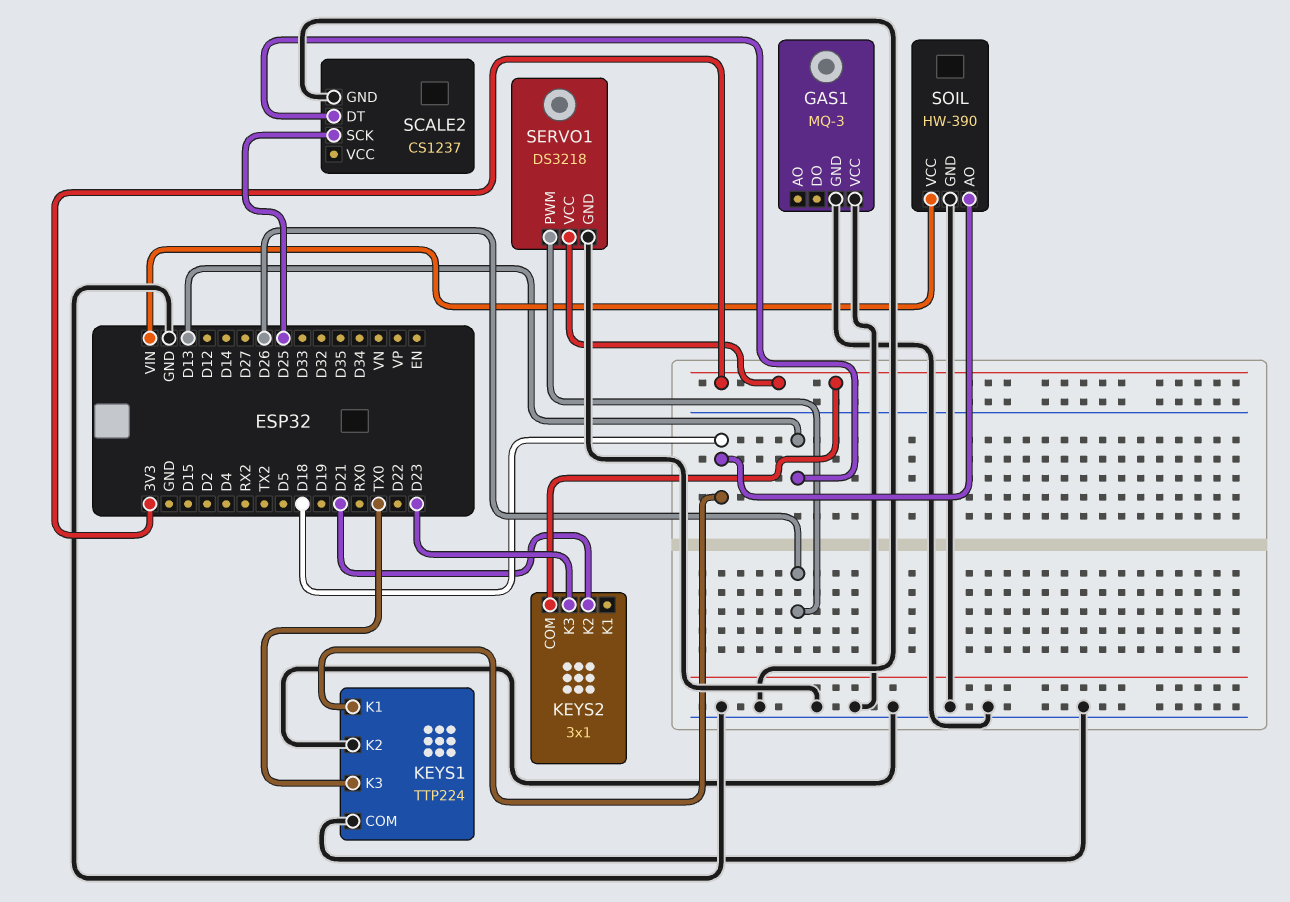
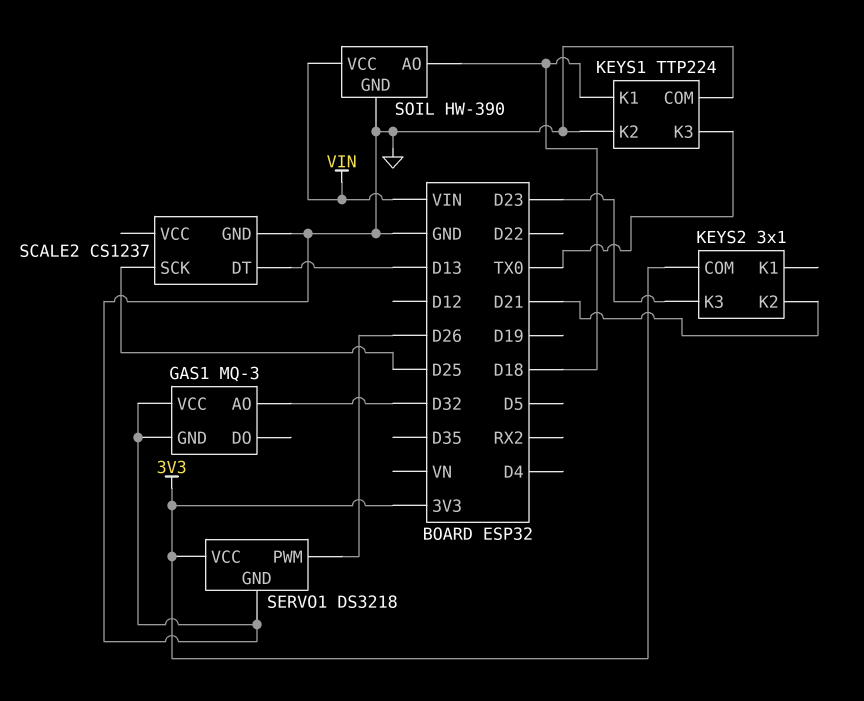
GAS1 pin AO: none -> D32

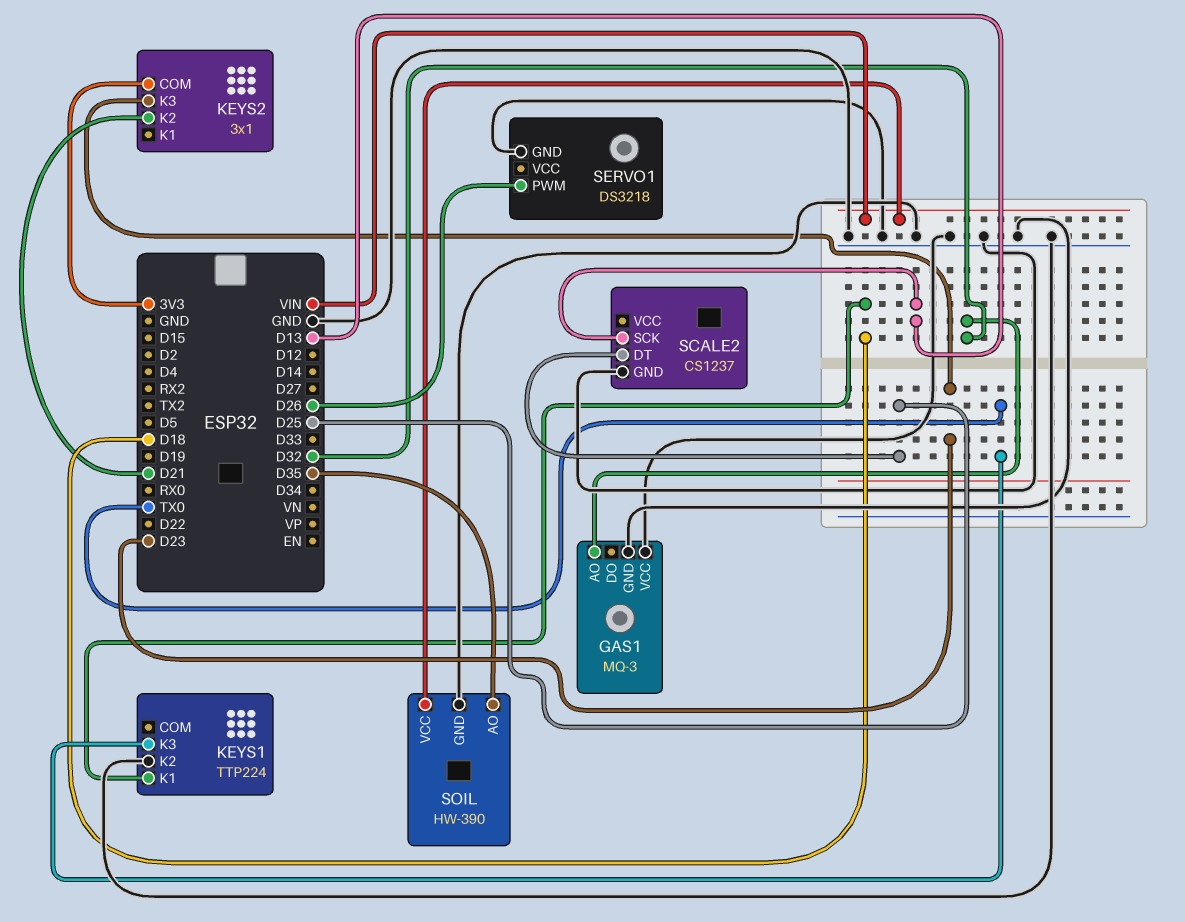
KEYS1 pin COM: GND -> none
SCALE2 pin DT: D13 -> D25
SCALE2 pin SCK: D25 -> D13
SERVO1 pin VCC: 3V3 -> none
SOIL pin AO: D18 -> D35

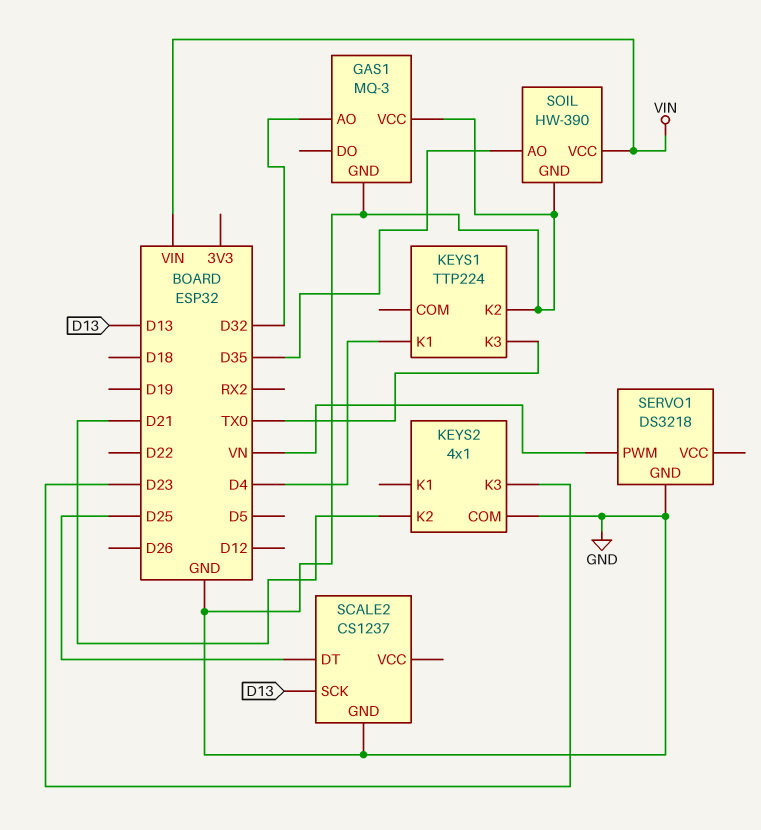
KEYS1 pin K1: D18 -> D4
KEYS2: 3x1 -> 4x1
KEYS2 pin COM: 3V3 -> GND
SERVO1 pin PWM: D26 -> VN

